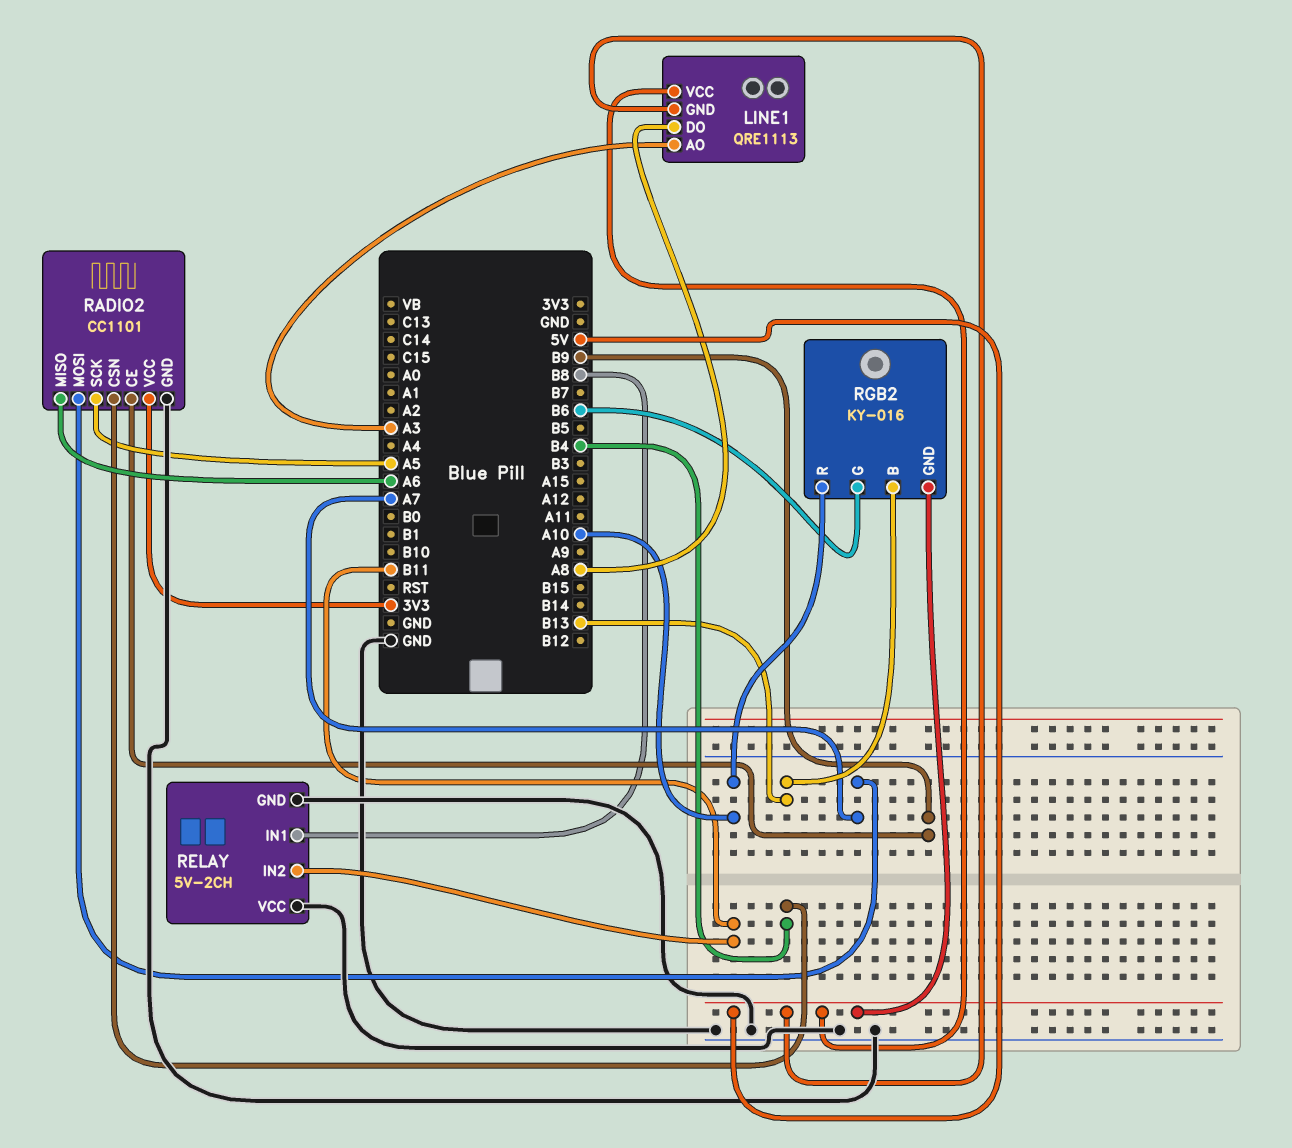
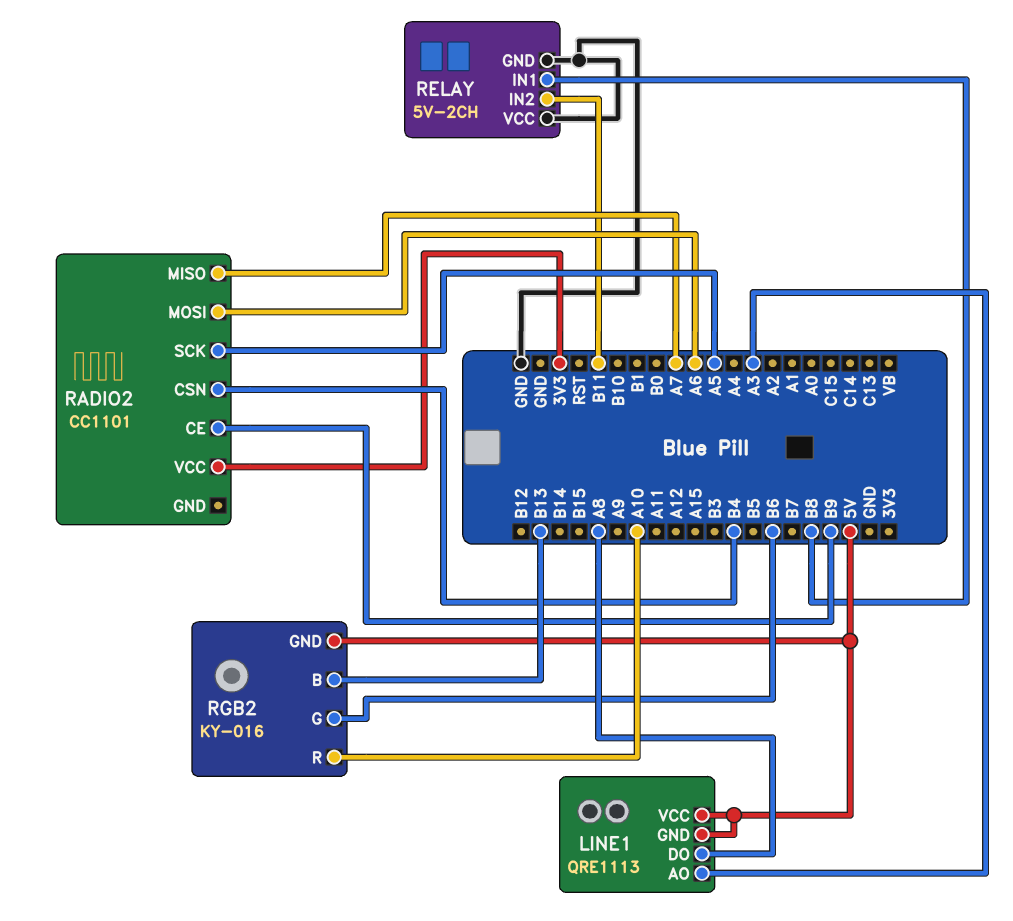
RADIO2 pin GND: GND -> none
RADIO2 pin MISO: A6 -> A7
RADIO2 pin MOSI: A7 -> A6

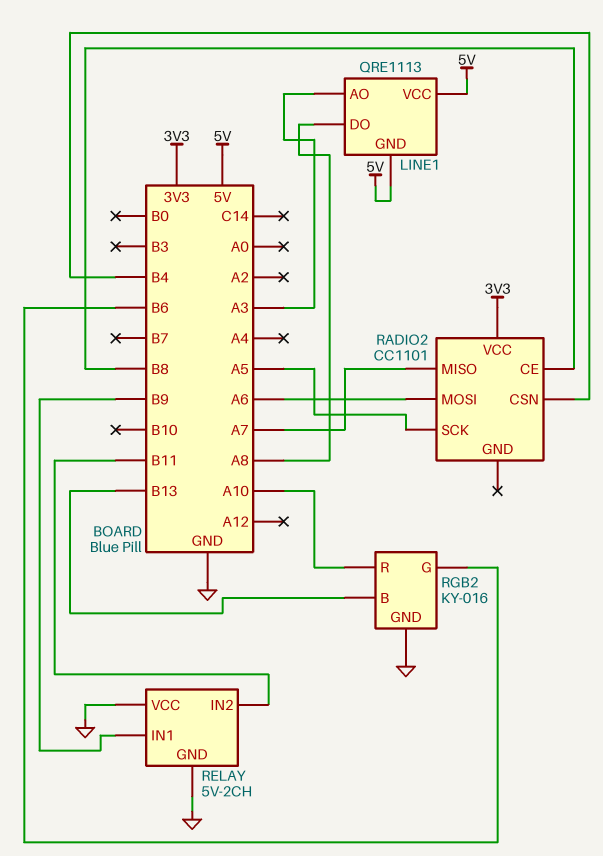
RADIO2 pin CE: B9 -> B8
RELAY pin IN1: B8 -> B9
RGB2 pin GND: 5V -> GND

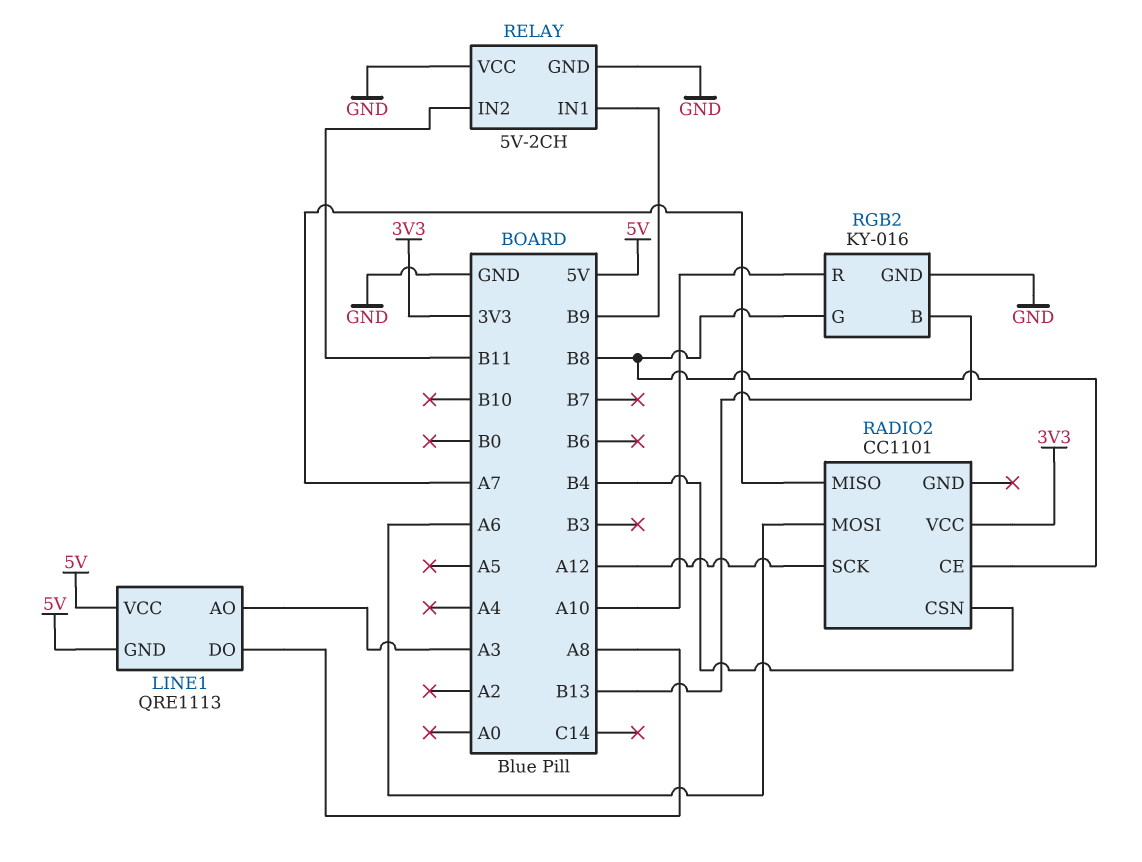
RADIO2 pin SCK: A5 -> A12
RGB2 pin G: B6 -> B8

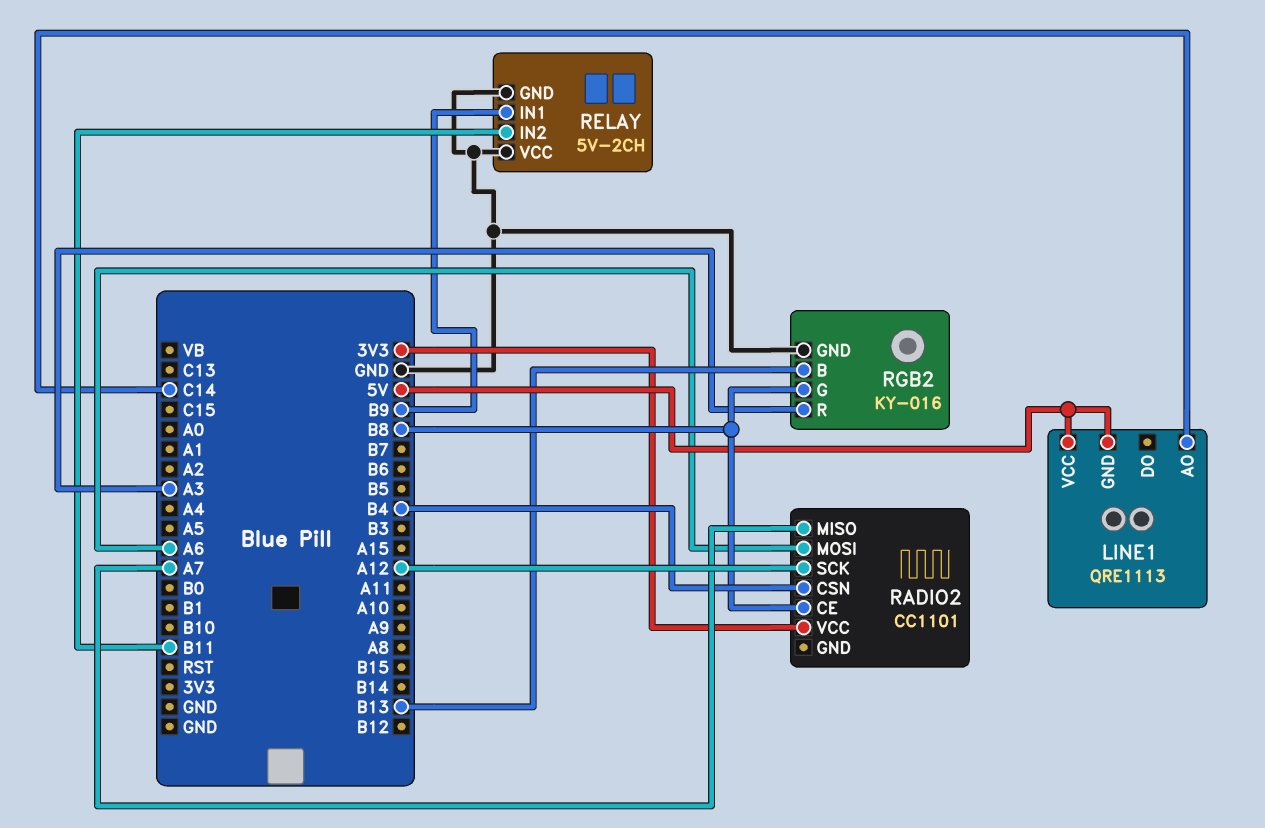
LINE1 pin AO: A3 -> C14
LINE1 pin DO: A8 -> none
RGB2 pin R: A10 -> A3

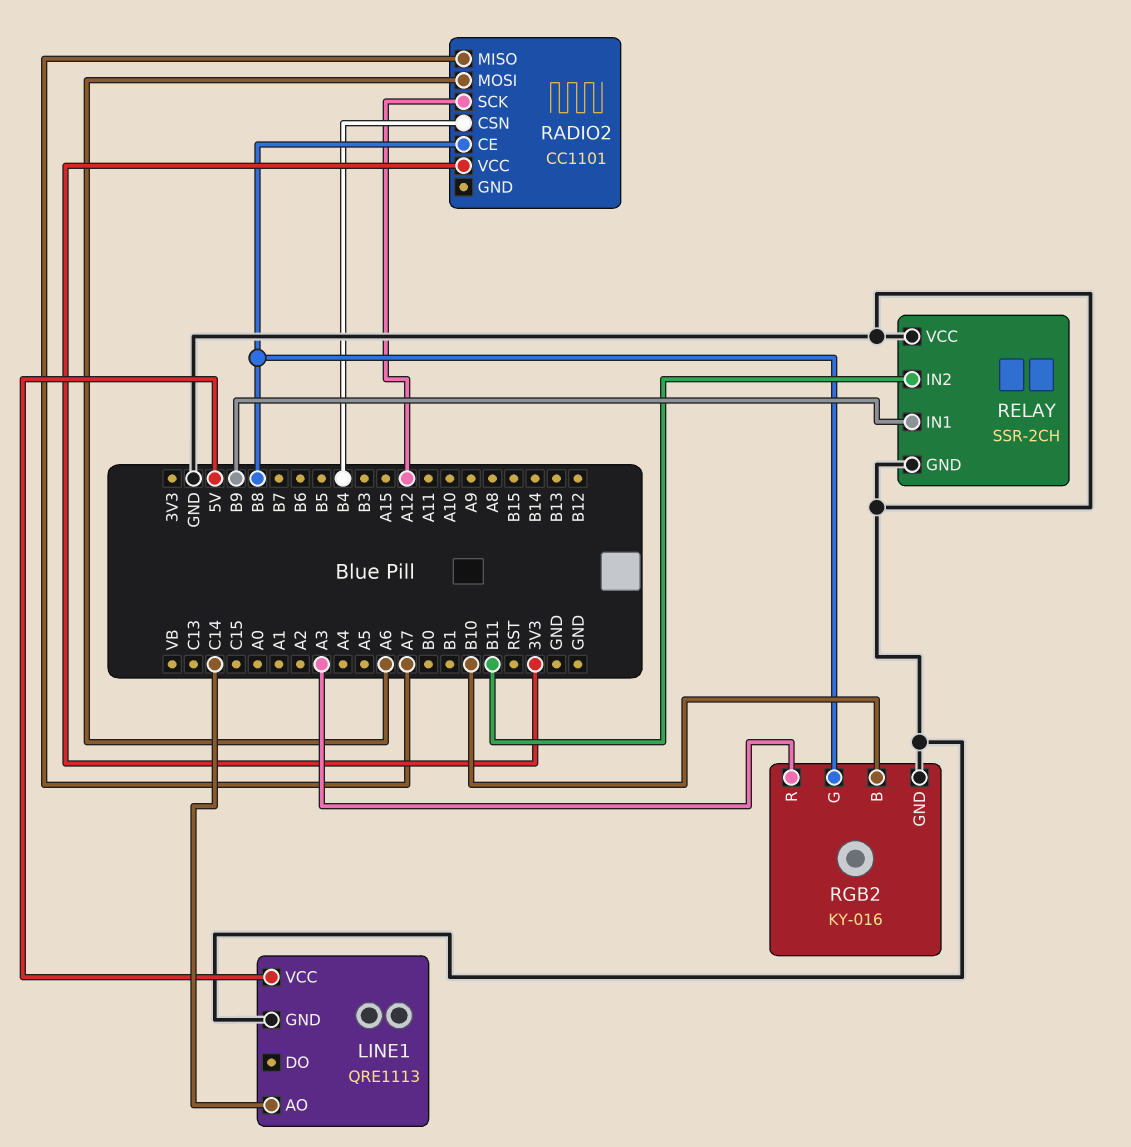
LINE1 pin GND: 5V -> GND
RELAY: 5V-2CH -> SSR-2CH
RGB2 pin B: B13 -> B10

